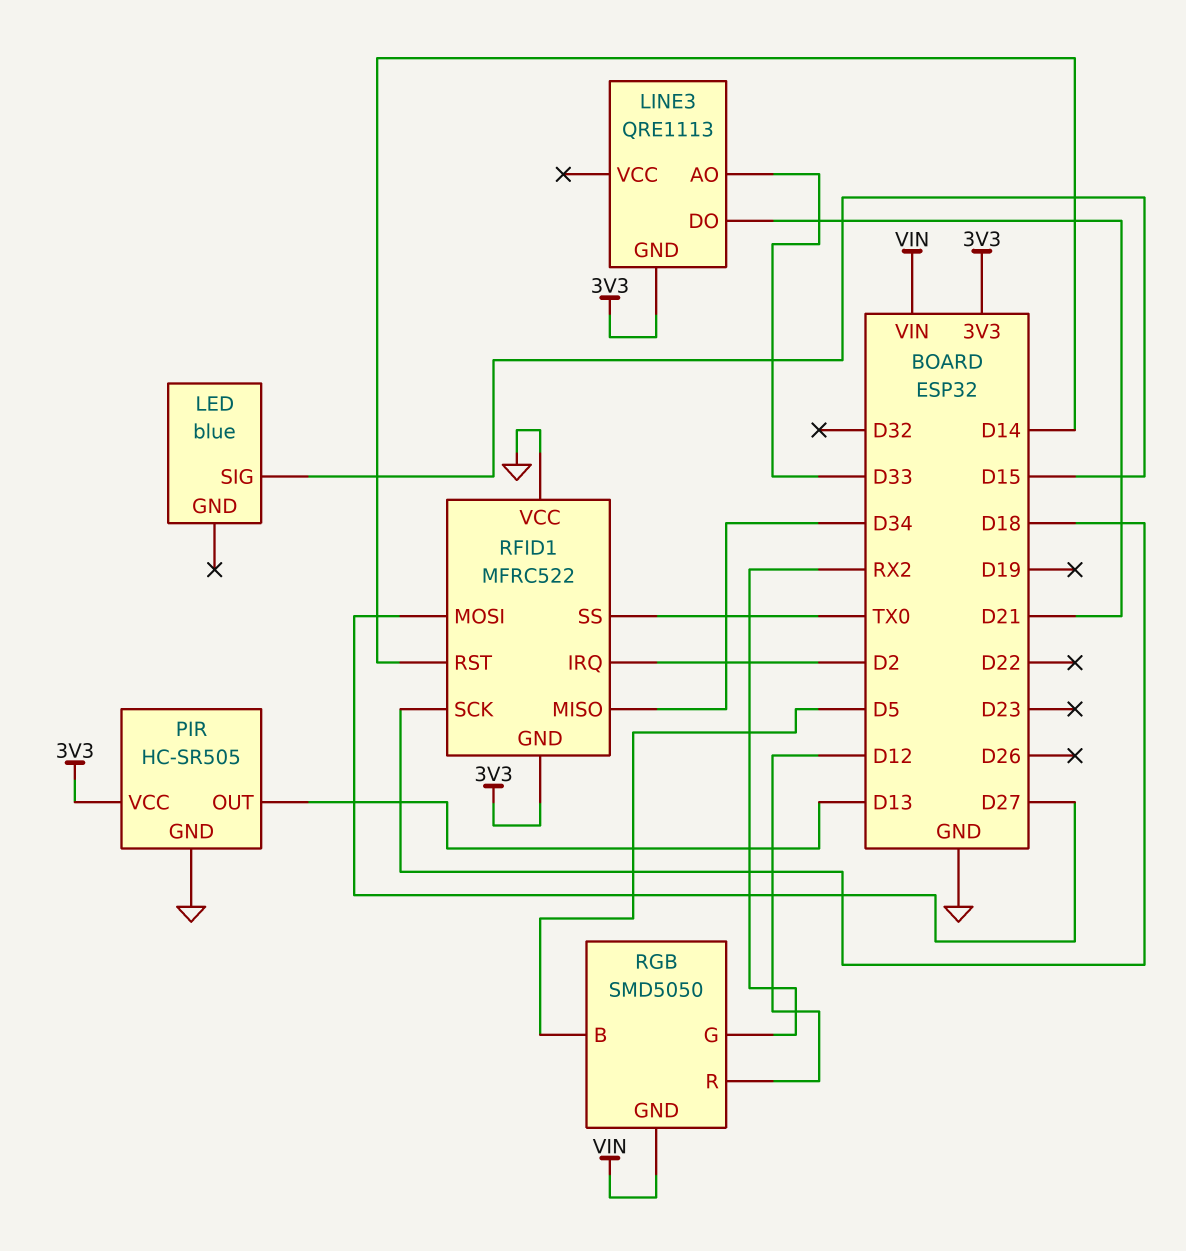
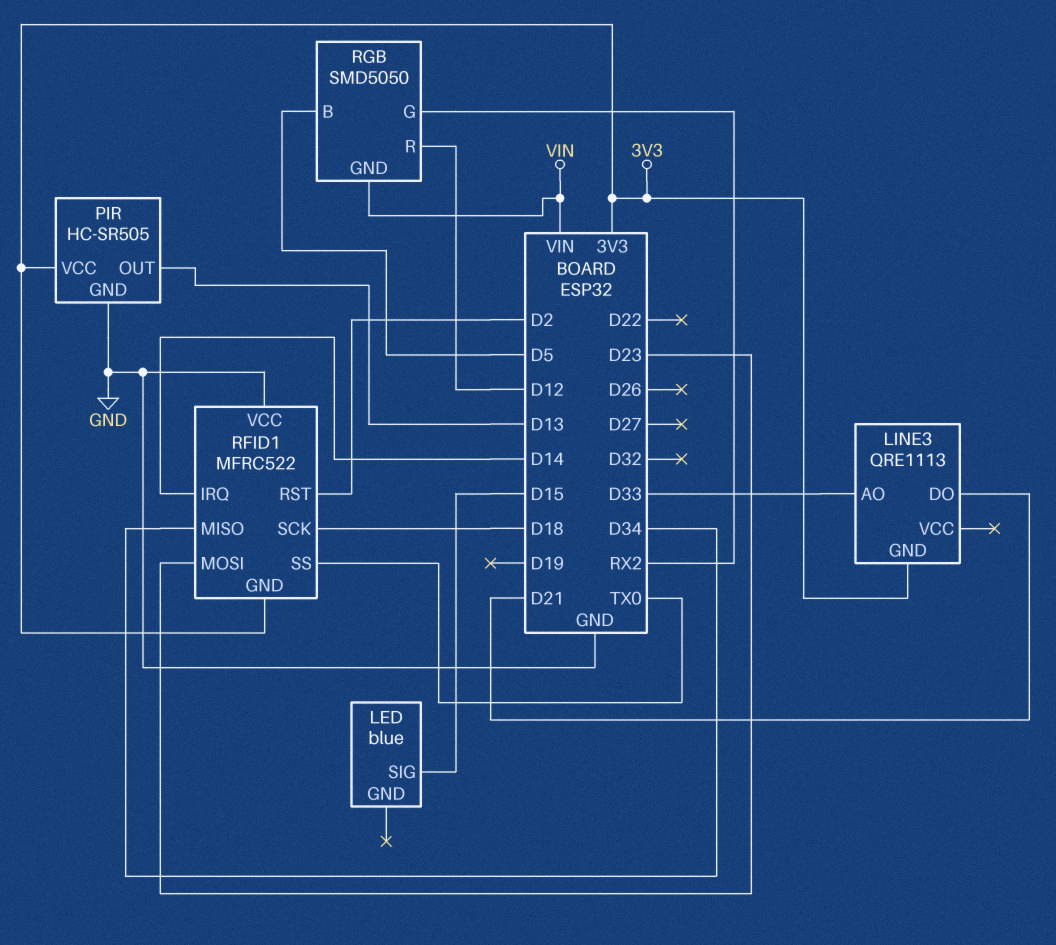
RFID1 pin IRQ: D2 -> D14
RFID1 pin MOSI: D27 -> D23
RFID1 pin RST: D14 -> D2

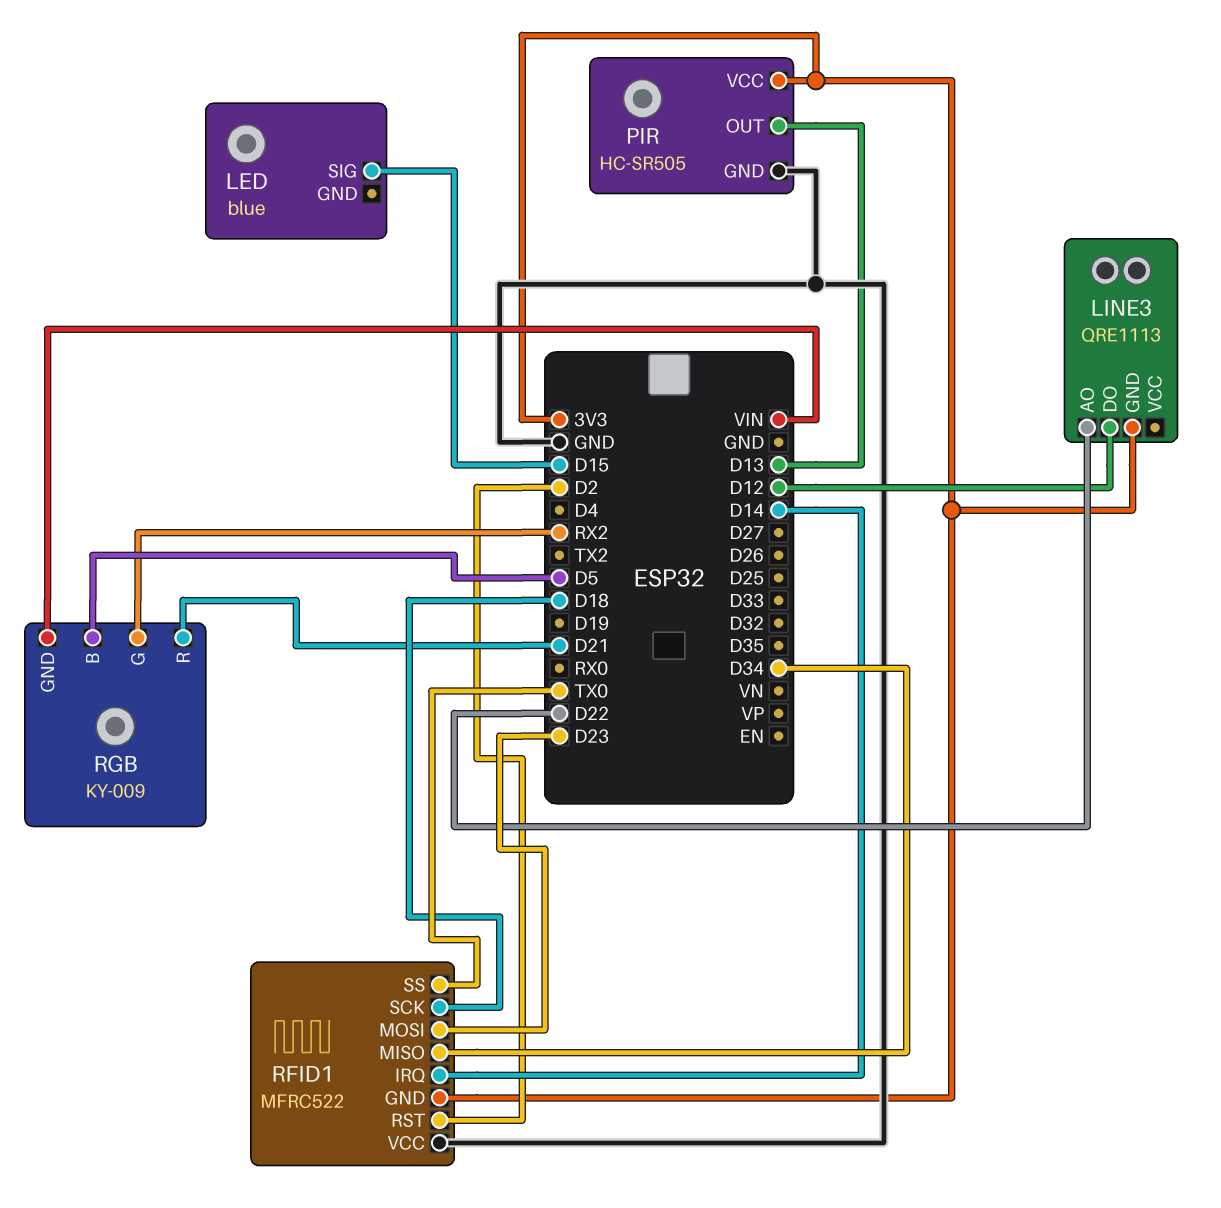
LINE3 pin AO: D33 -> D22
LINE3 pin DO: D21 -> D12
RGB: SMD5050 -> KY-009
RGB pin R: D12 -> D21

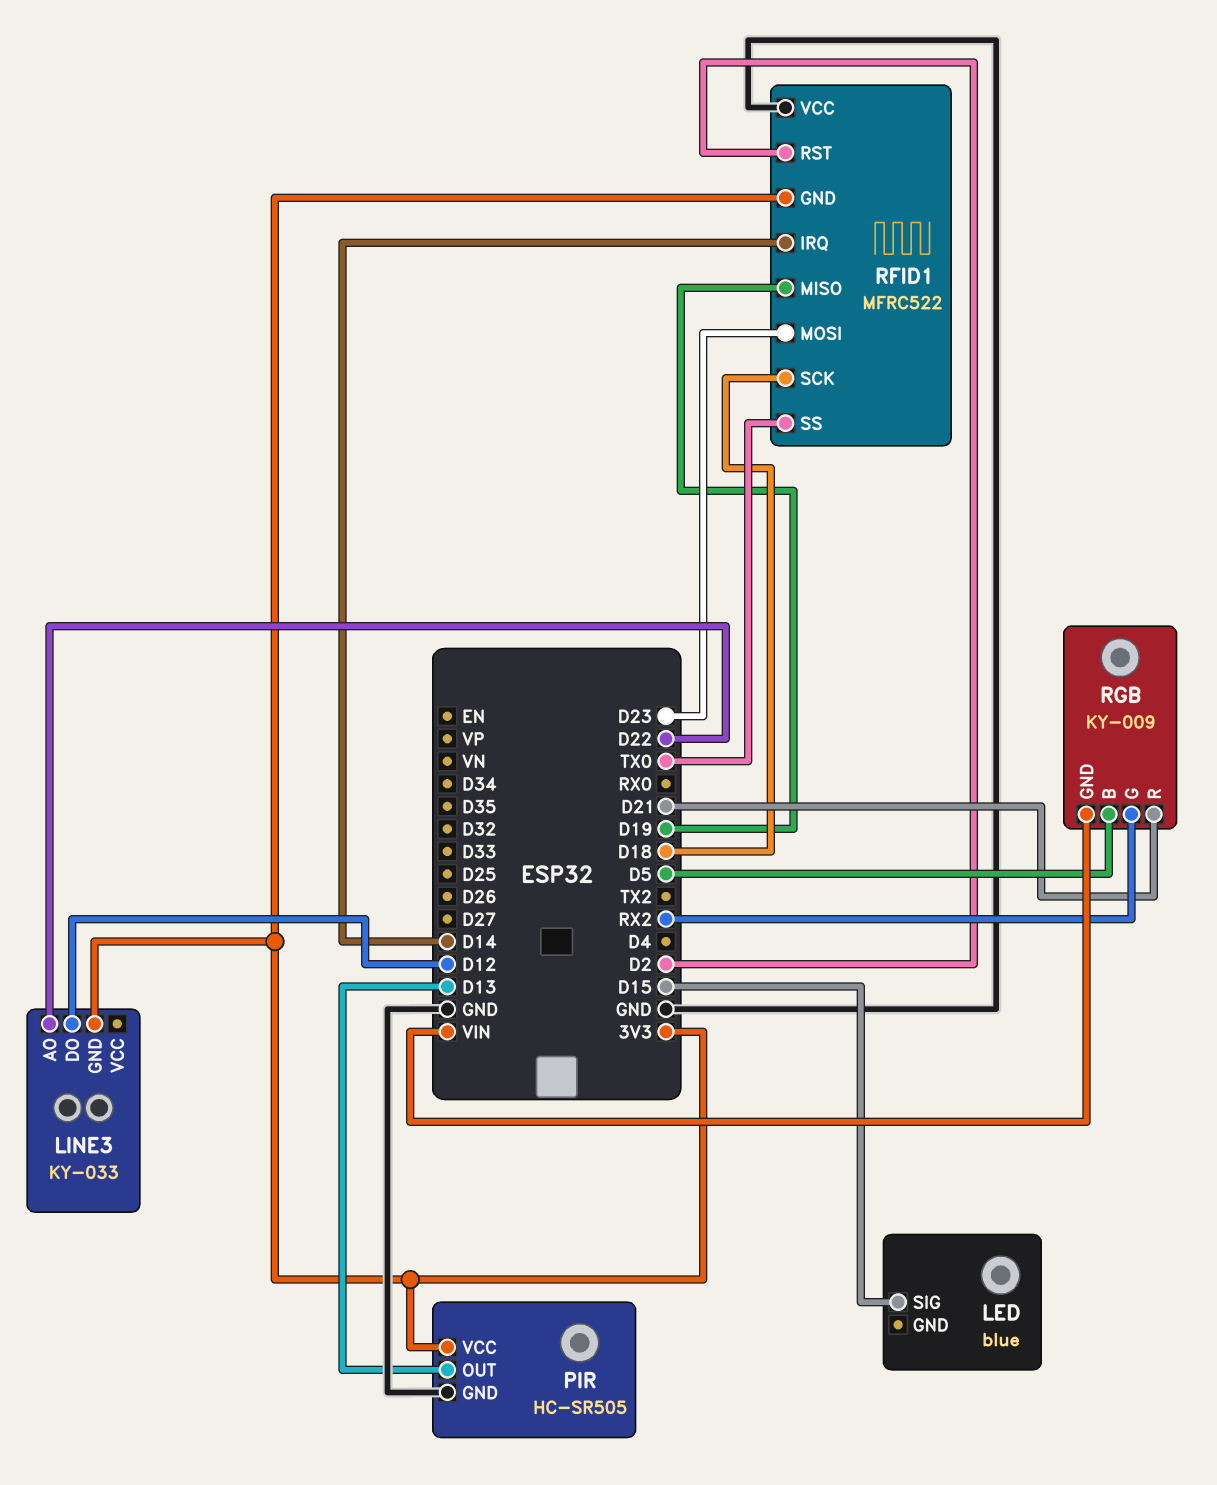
LINE3: QRE1113 -> KY-033
RFID1 pin MISO: D34 -> D19

